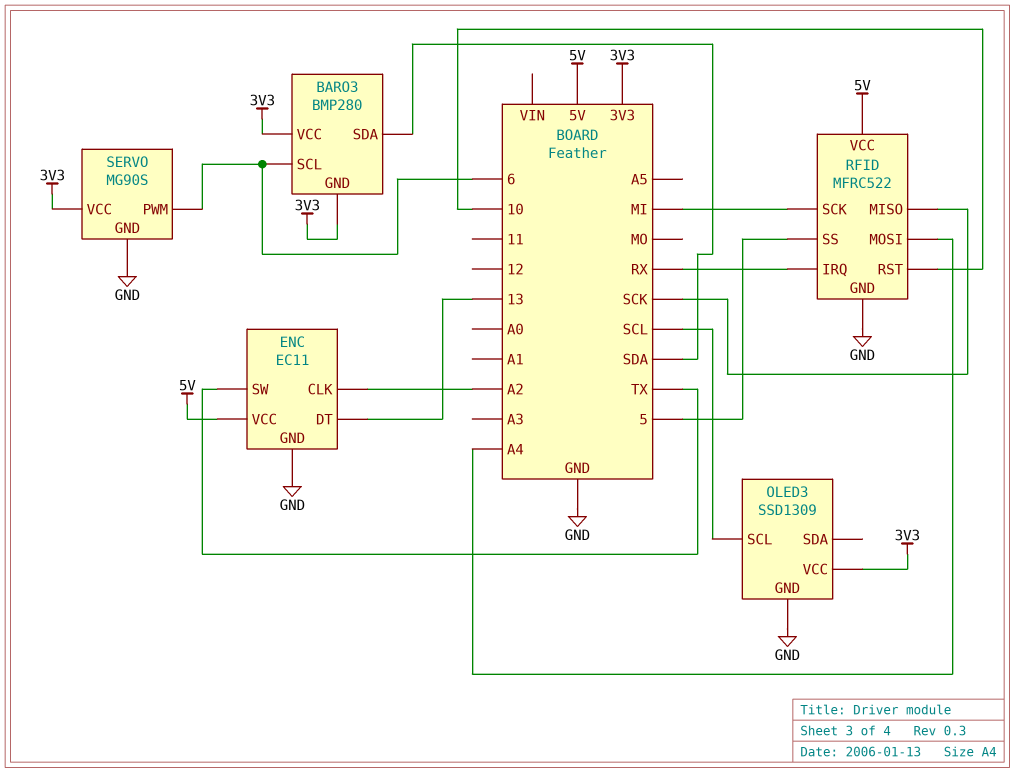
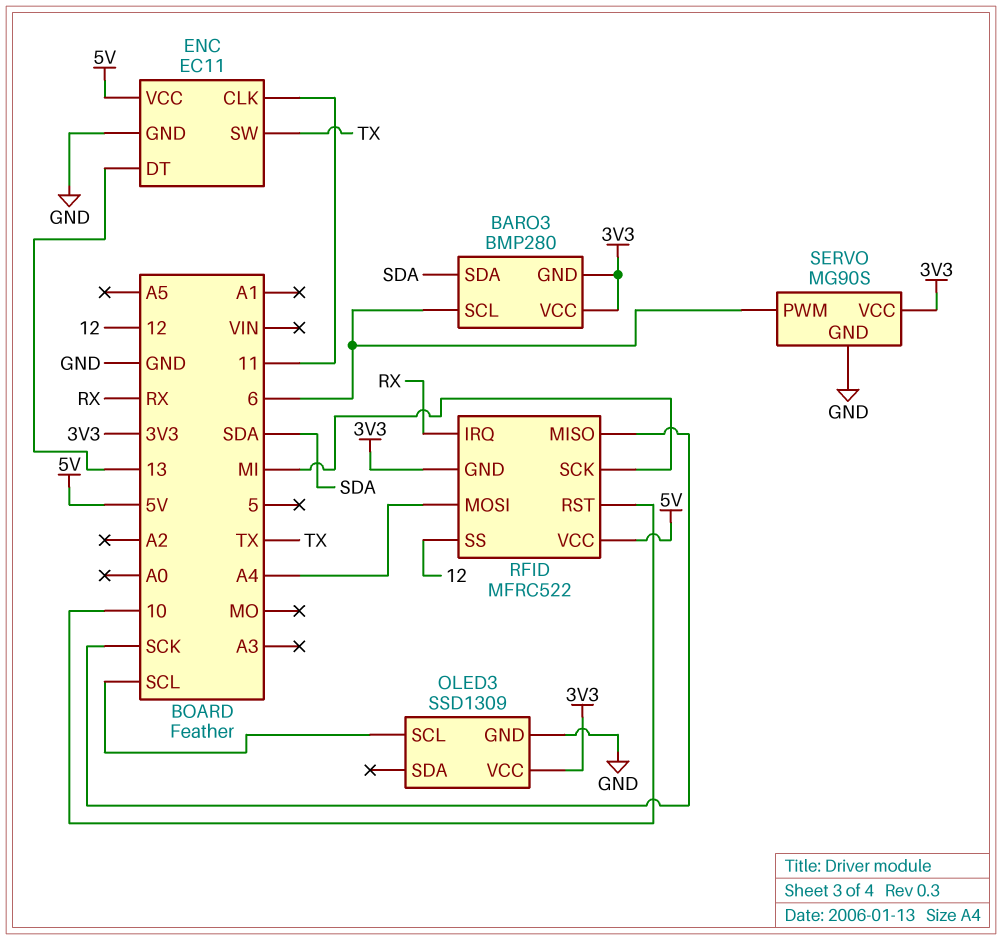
ENC pin CLK: A2 -> 11
RFID pin GND: GND -> 3V3
RFID pin SS: 5 -> 12

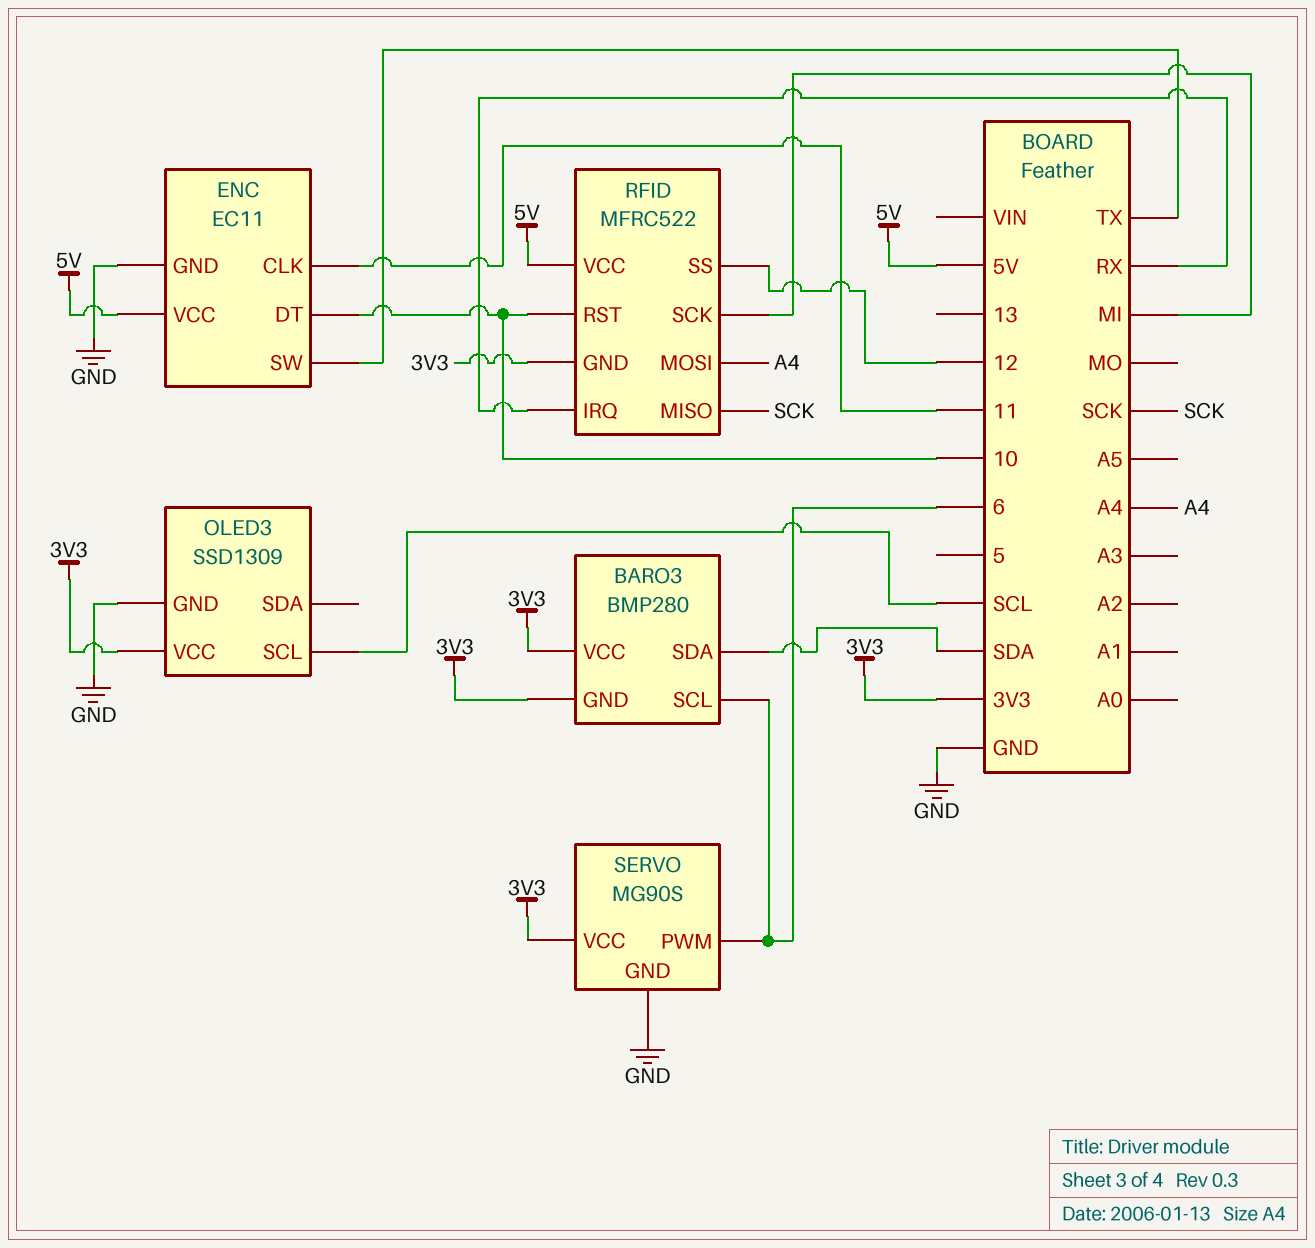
ENC pin DT: 13 -> 10

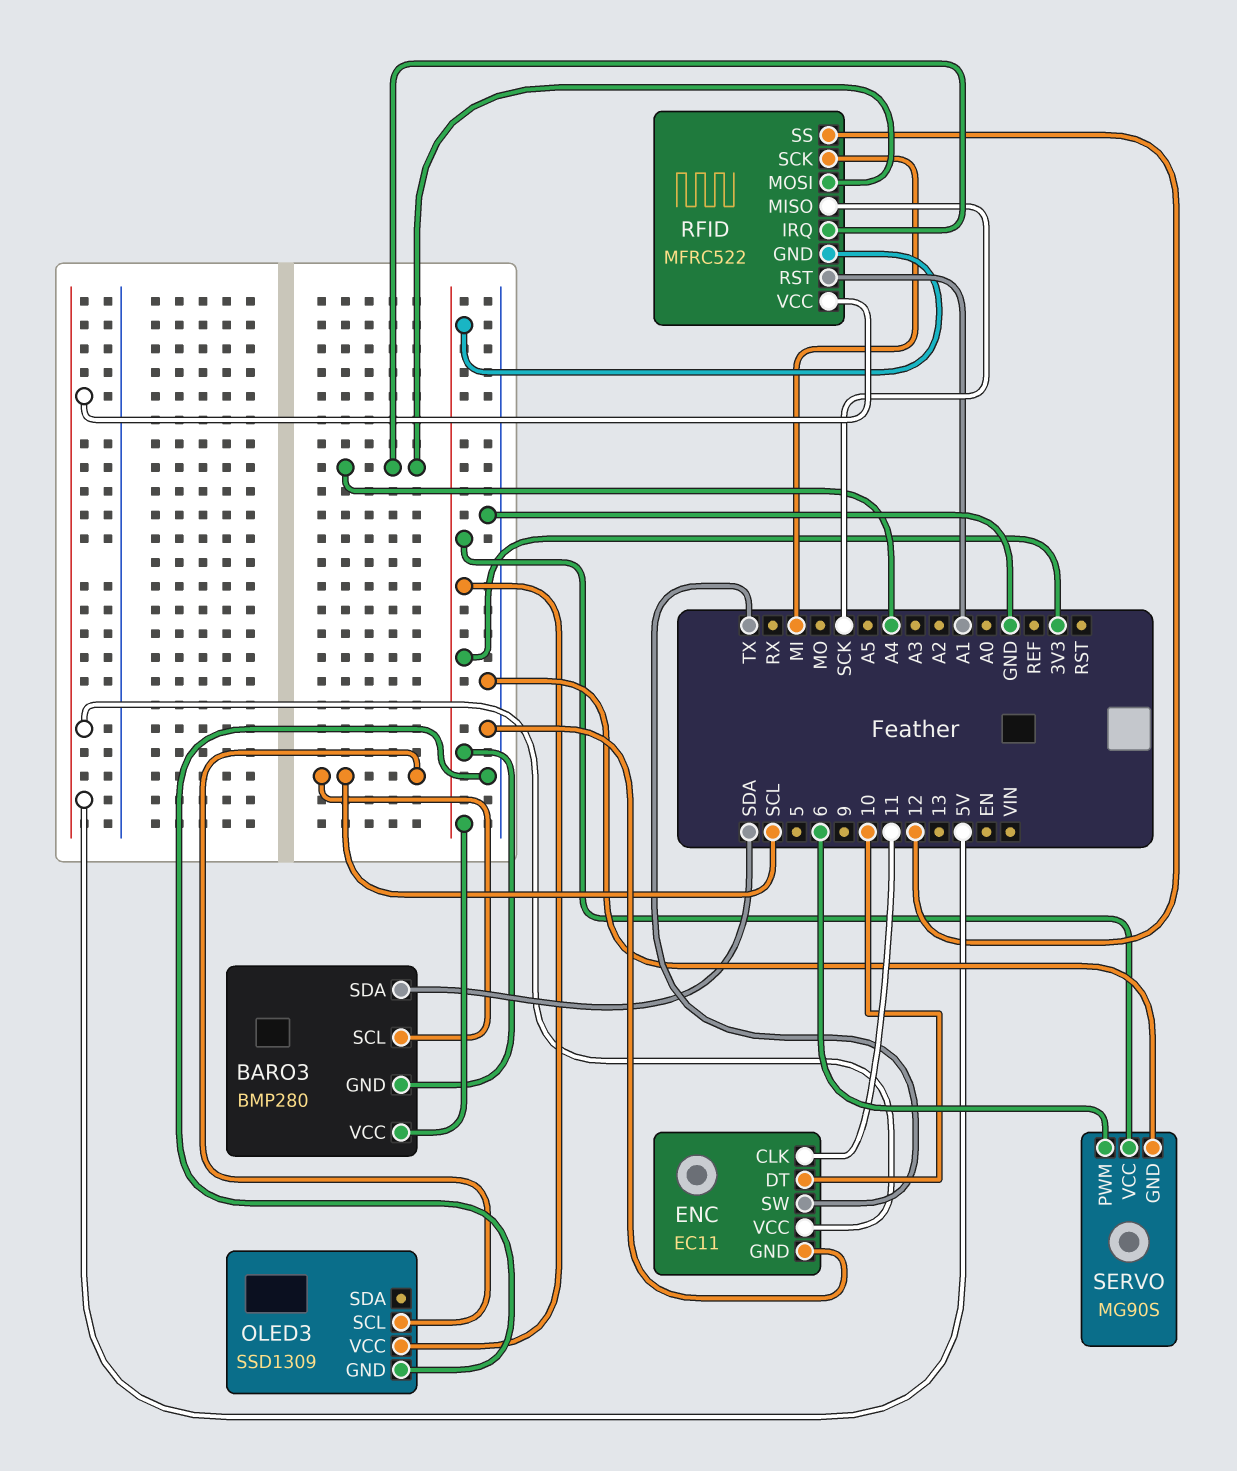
BARO3 pin SCL: 6 -> SCL
RFID pin IRQ: RX -> A4
RFID pin RST: 10 -> A1

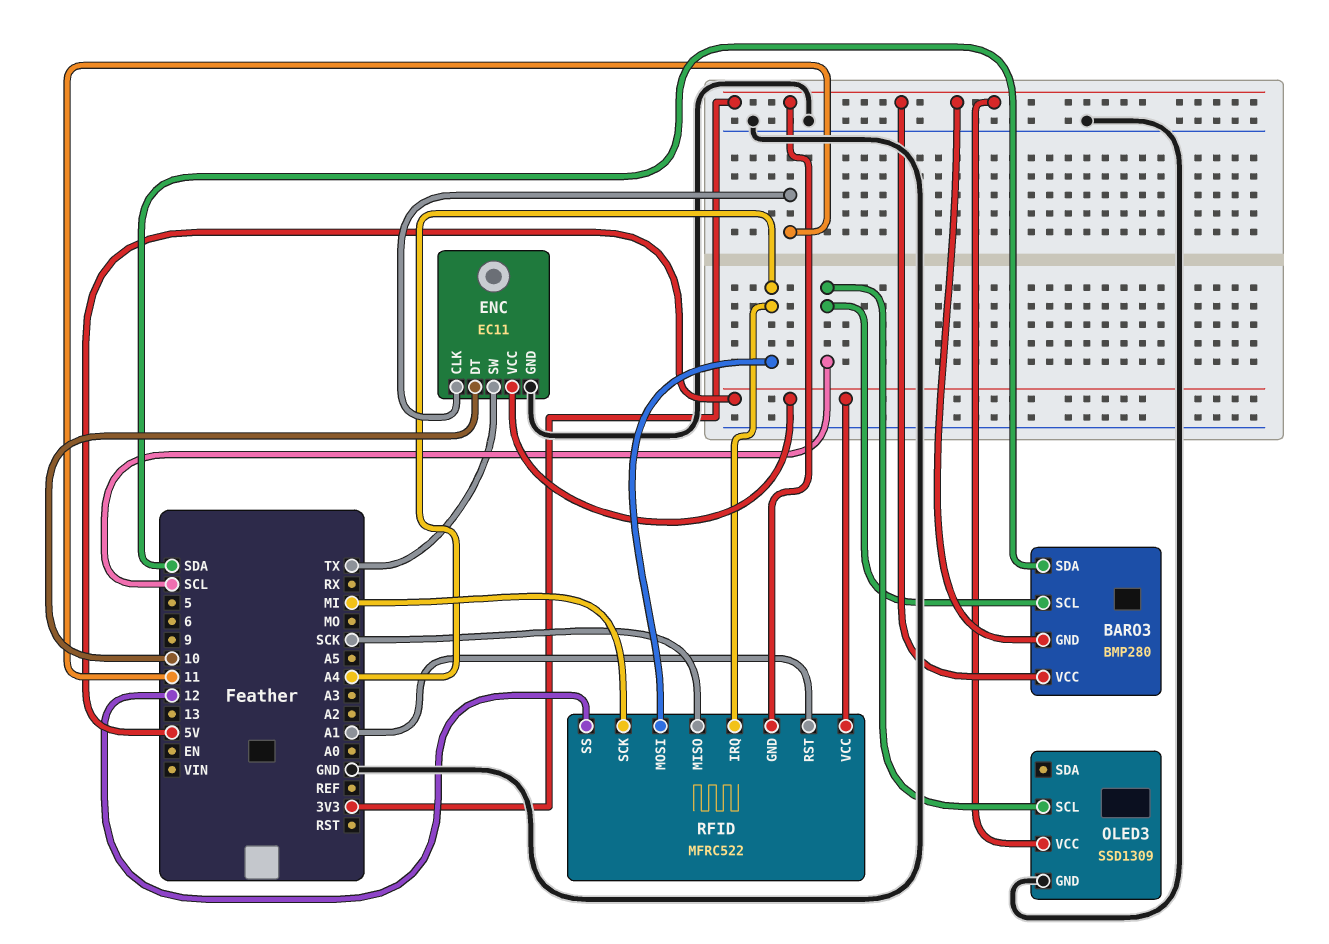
SERVO: MG90S -> none
SERVO pin GND: GND -> none
SERVO pin PWM: 6 -> none
SERVO pin VCC: 3V3 -> none

